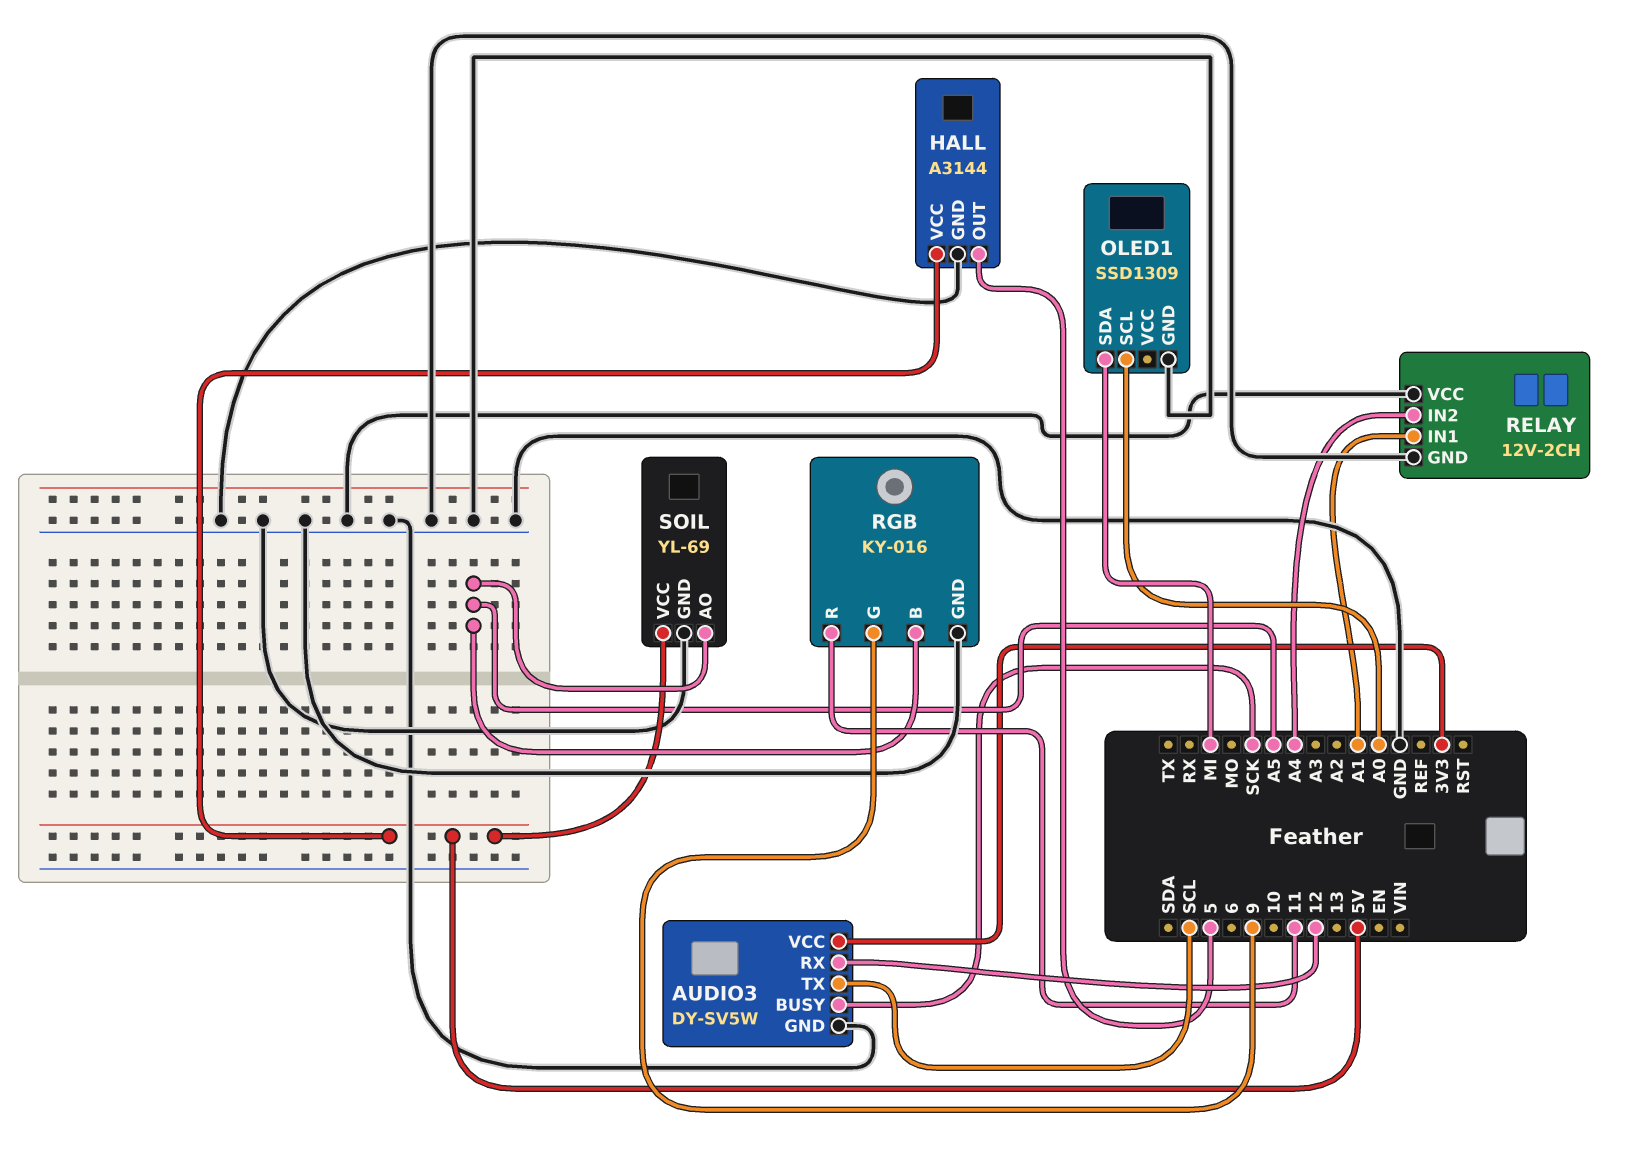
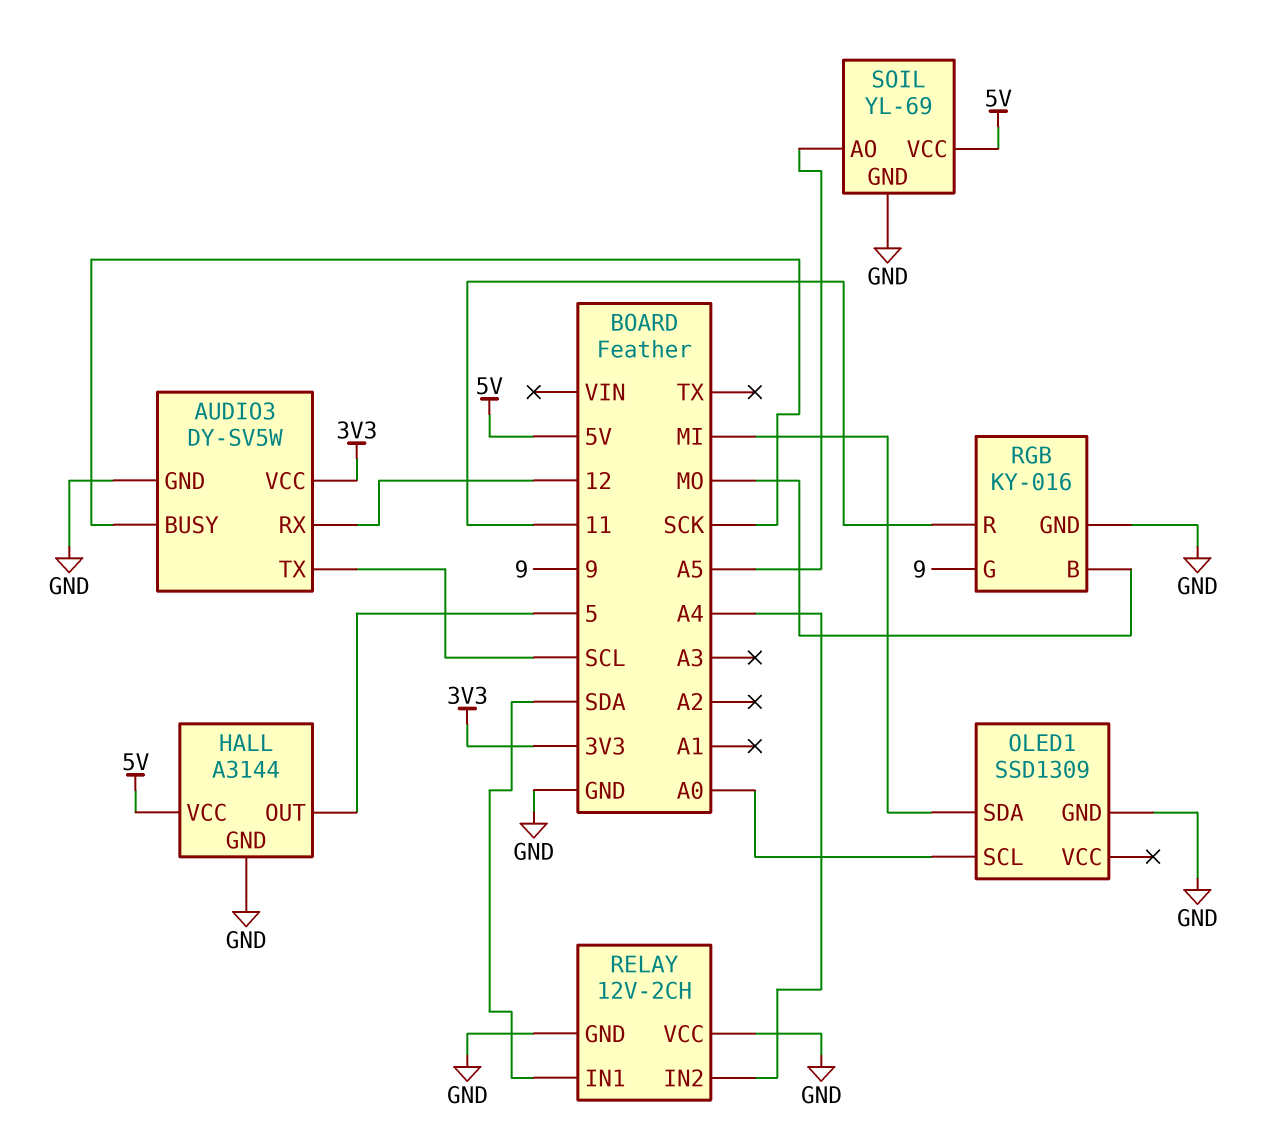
RELAY pin IN1: A1 -> SDA
RGB pin B: A5 -> MO

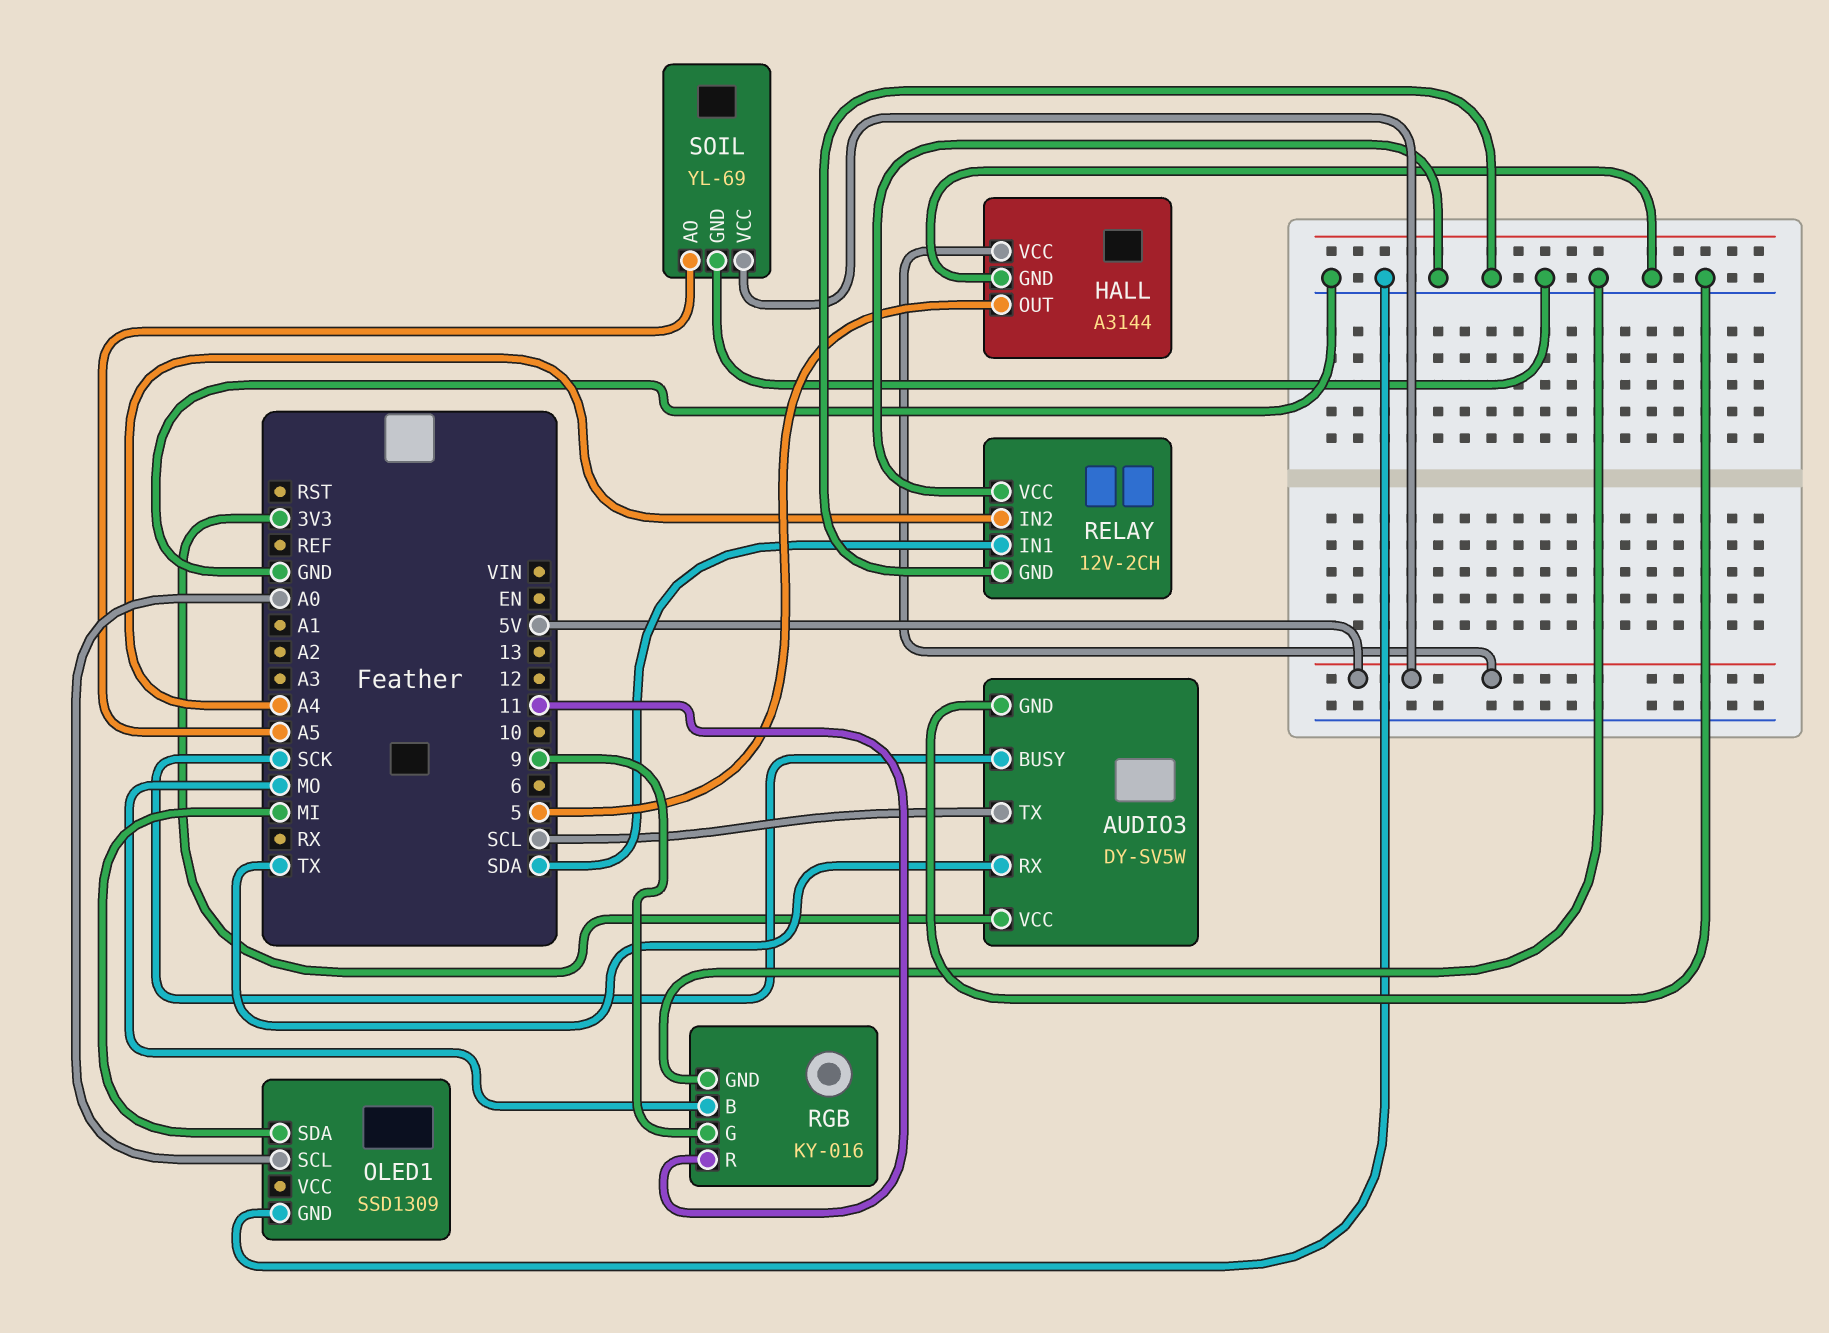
AUDIO3 pin RX: 12 -> TX

